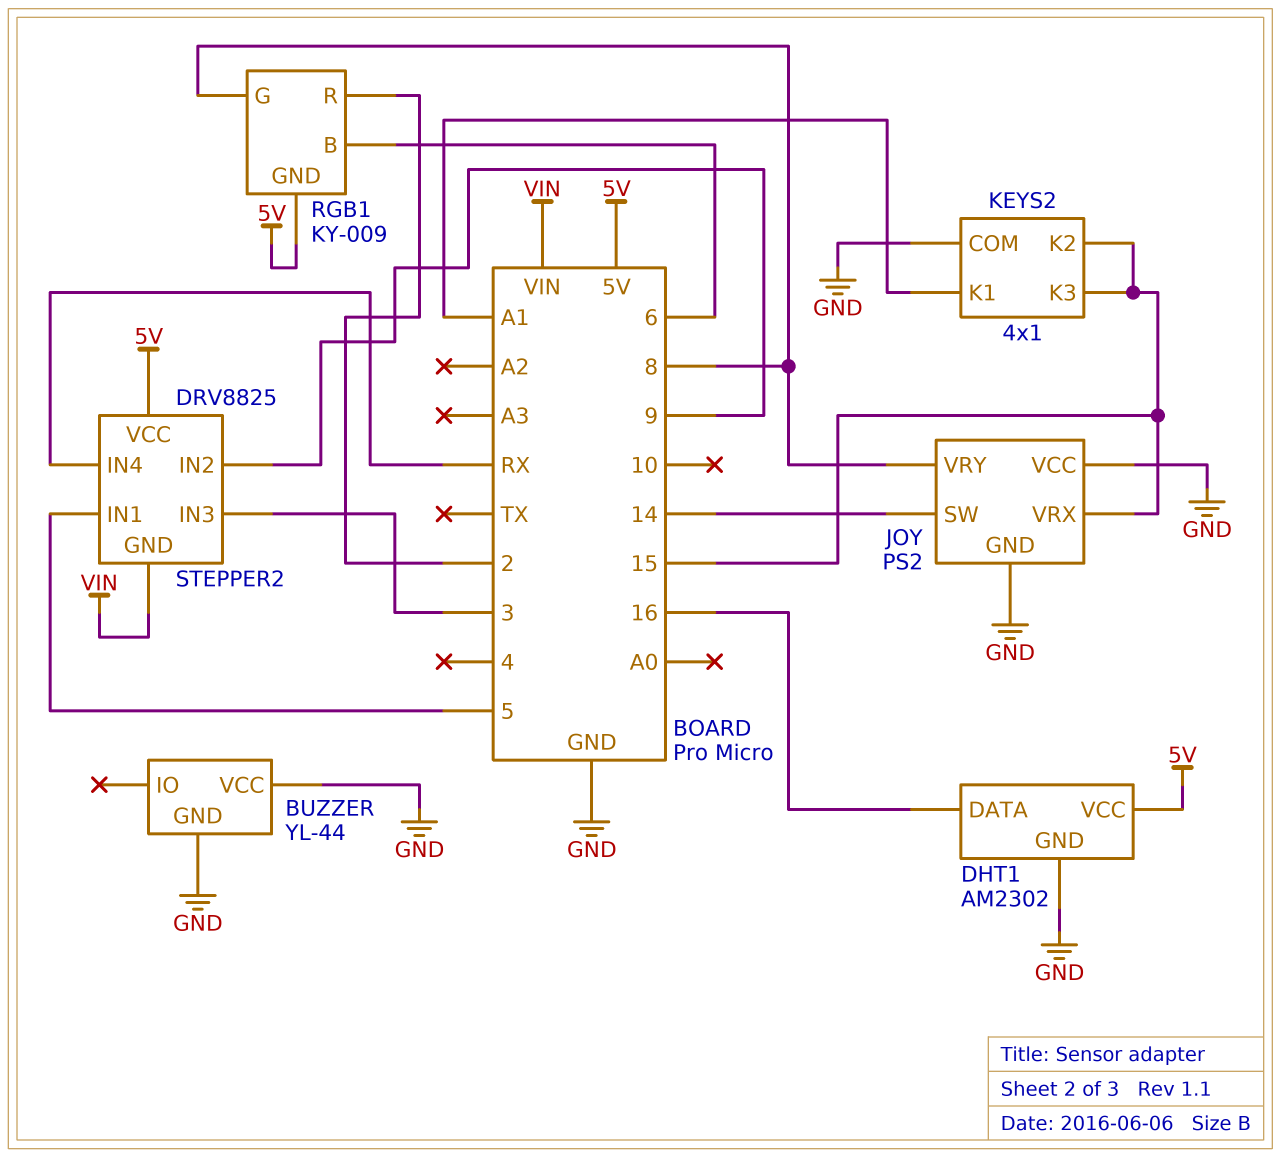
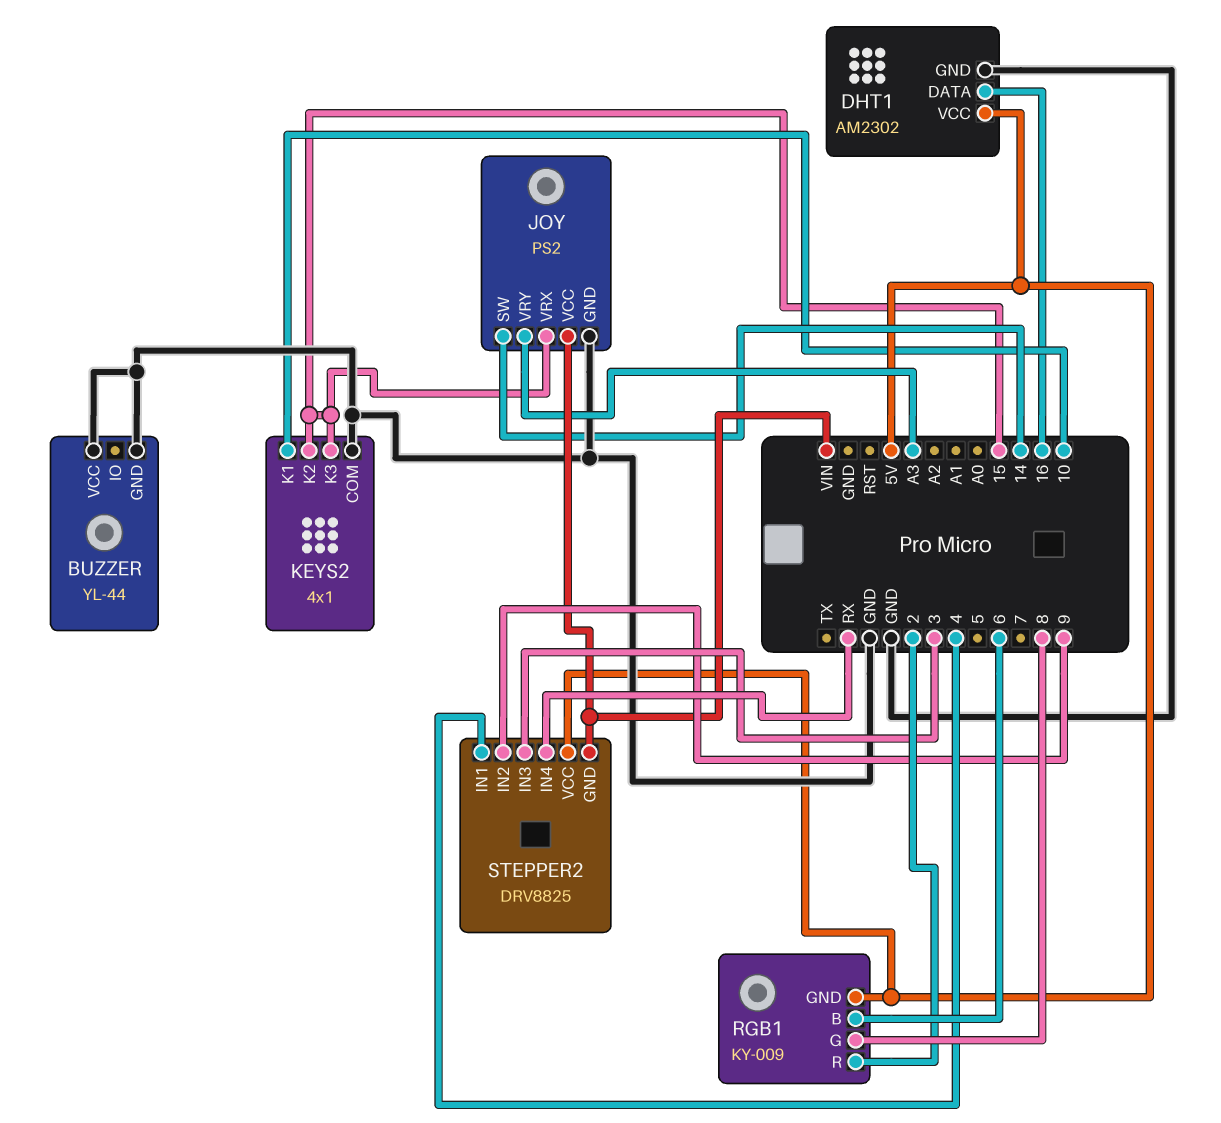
JOY pin VCC: GND -> VIN
JOY pin VRY: 8 -> A3
KEYS2 pin K1: A1 -> 10
STEPPER2 pin IN1: 5 -> 4

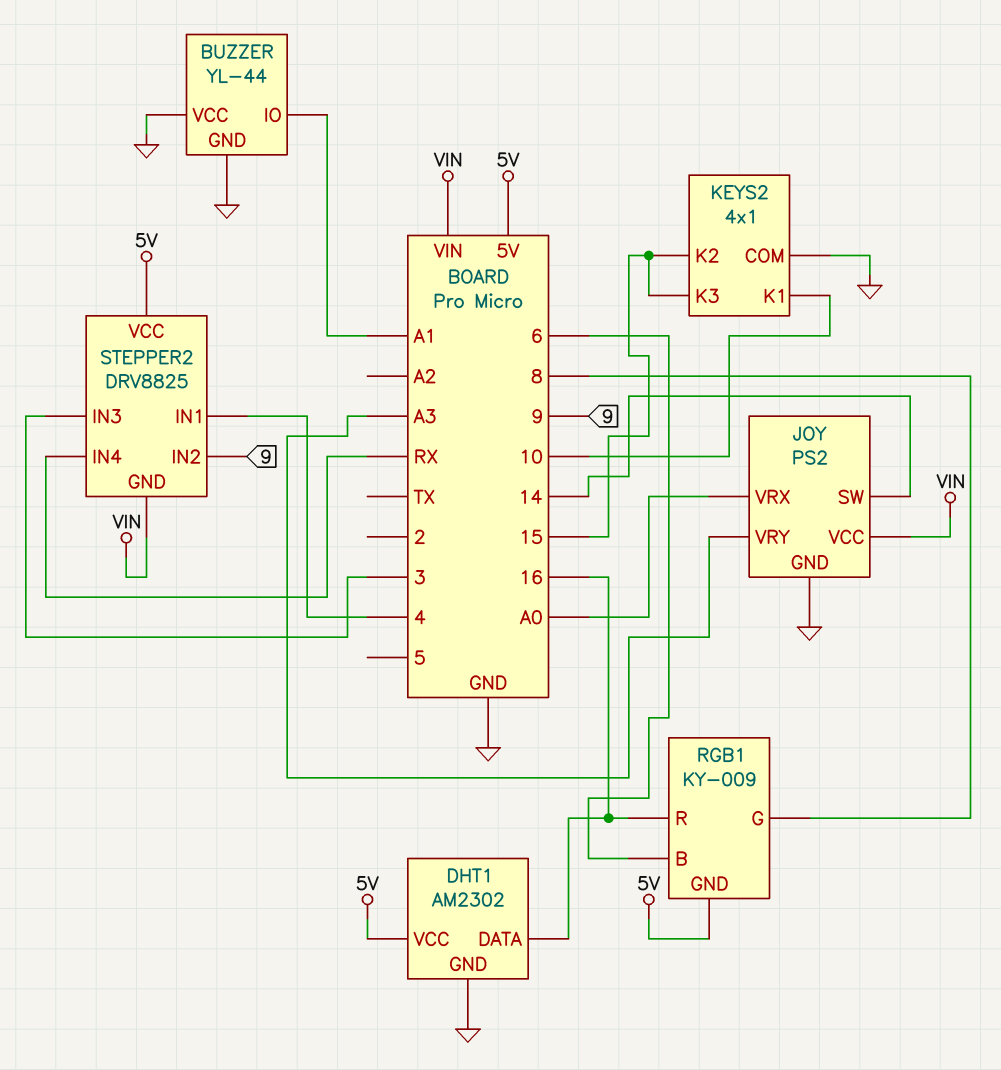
BUZZER pin IO: none -> A1
JOY pin VRX: 15 -> A0
RGB1 pin R: 2 -> 16

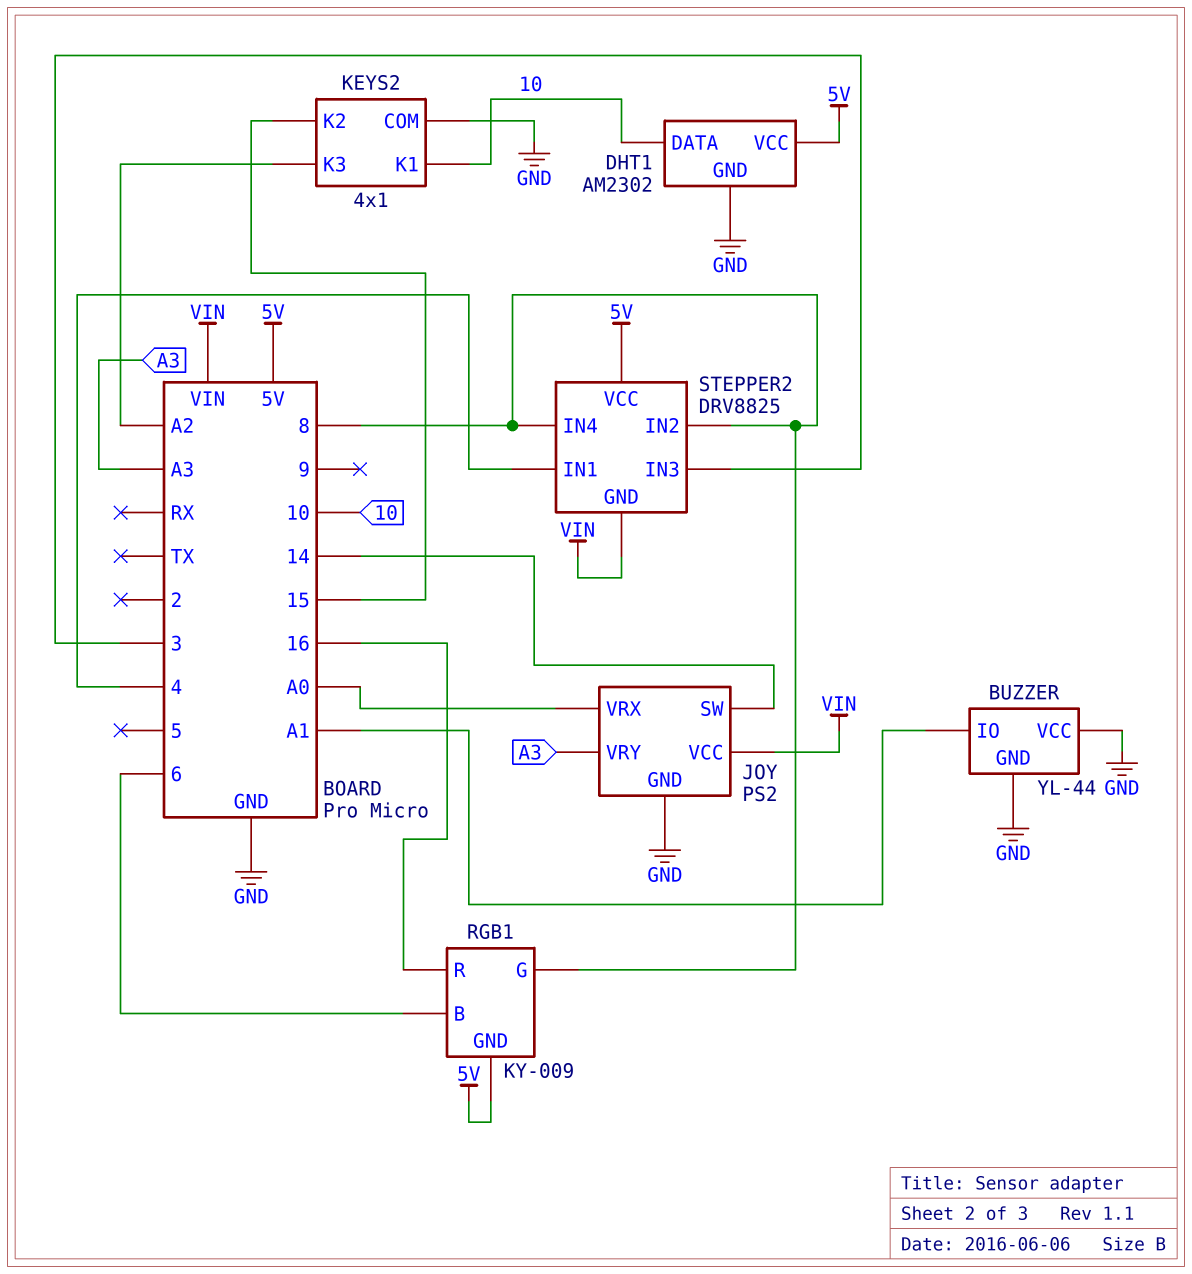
DHT1 pin DATA: 16 -> 10
KEYS2 pin K3: 15 -> A2
STEPPER2 pin IN2: 9 -> 8
STEPPER2 pin IN4: RX -> 8

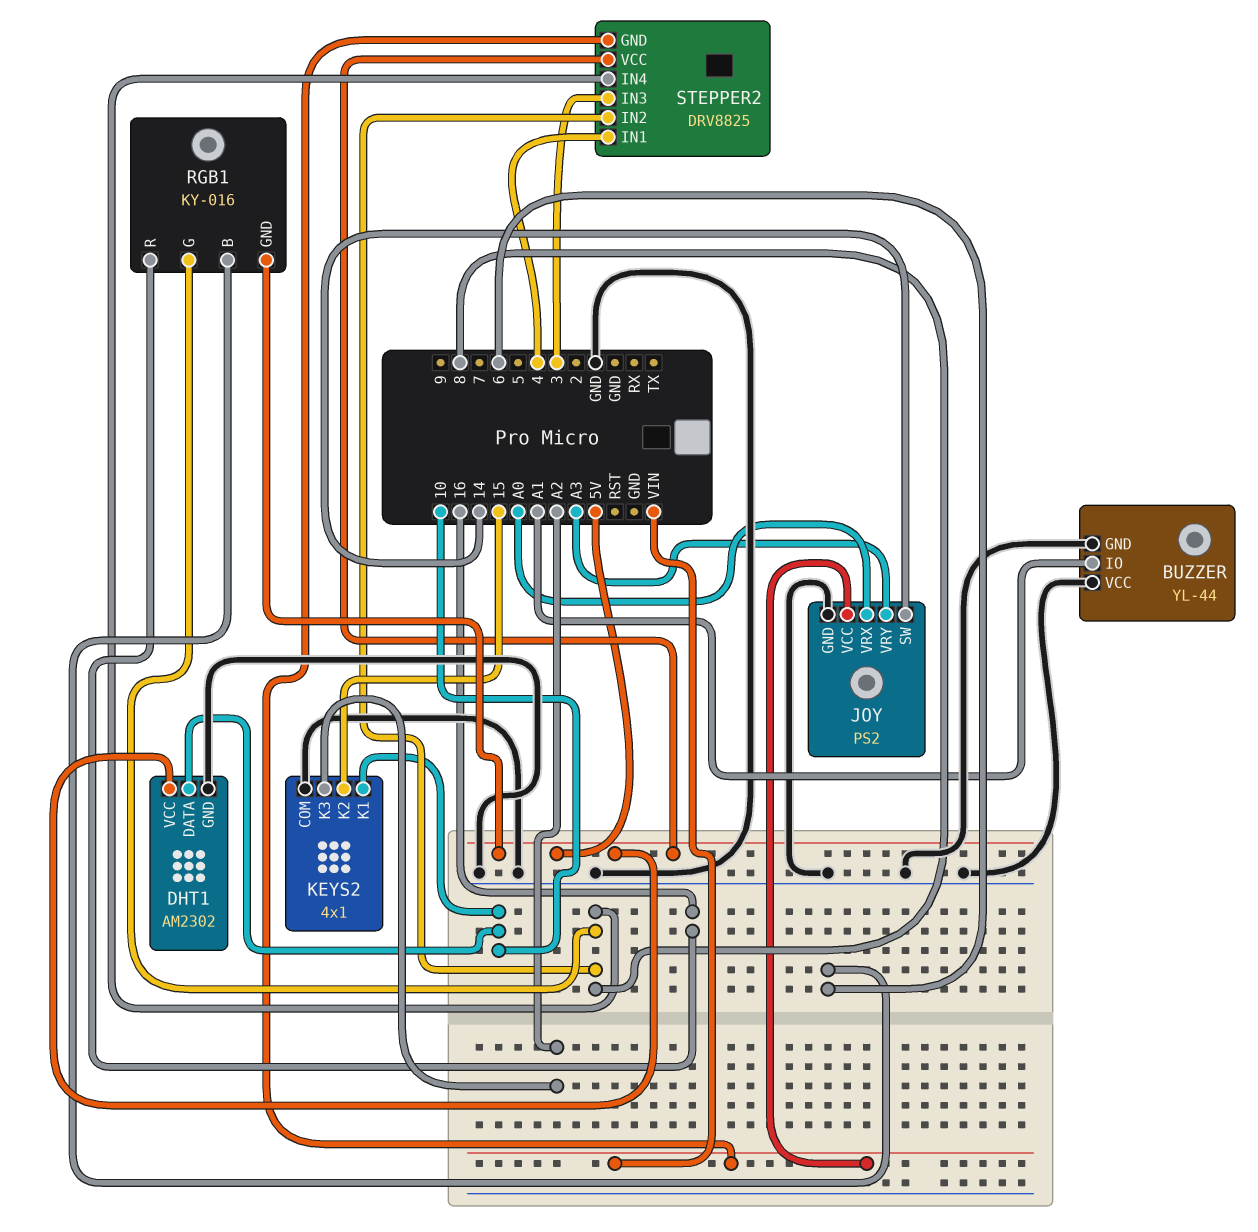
RGB1: KY-009 -> KY-016

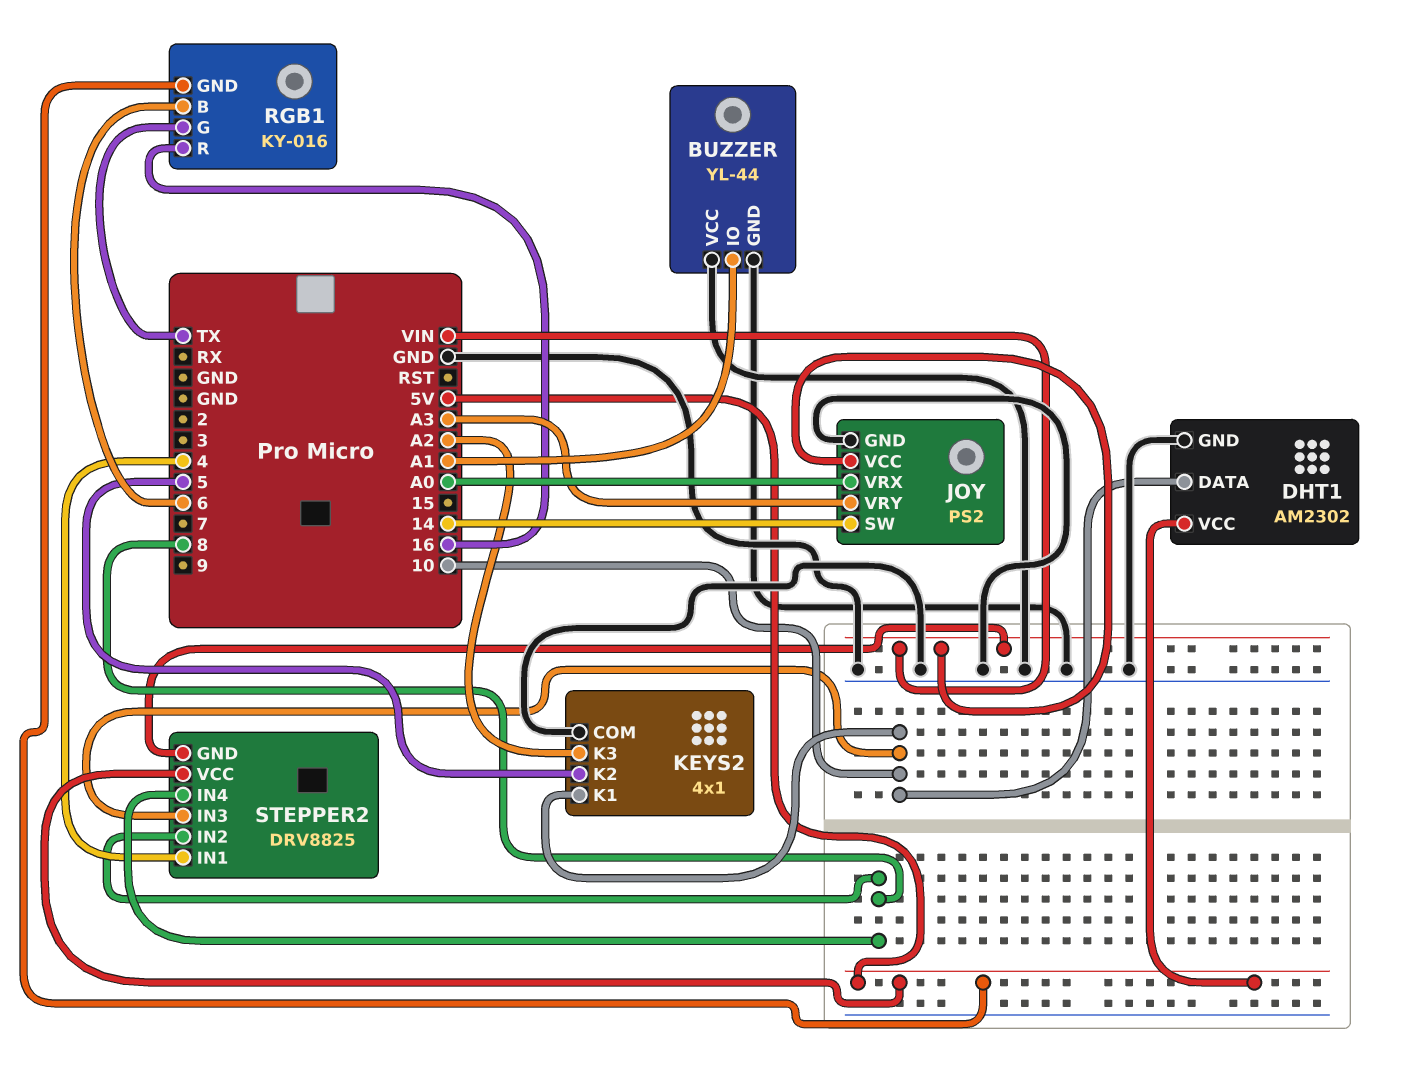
KEYS2 pin K2: 15 -> 5
RGB1 pin G: 8 -> TX
STEPPER2 pin IN3: 3 -> 10

